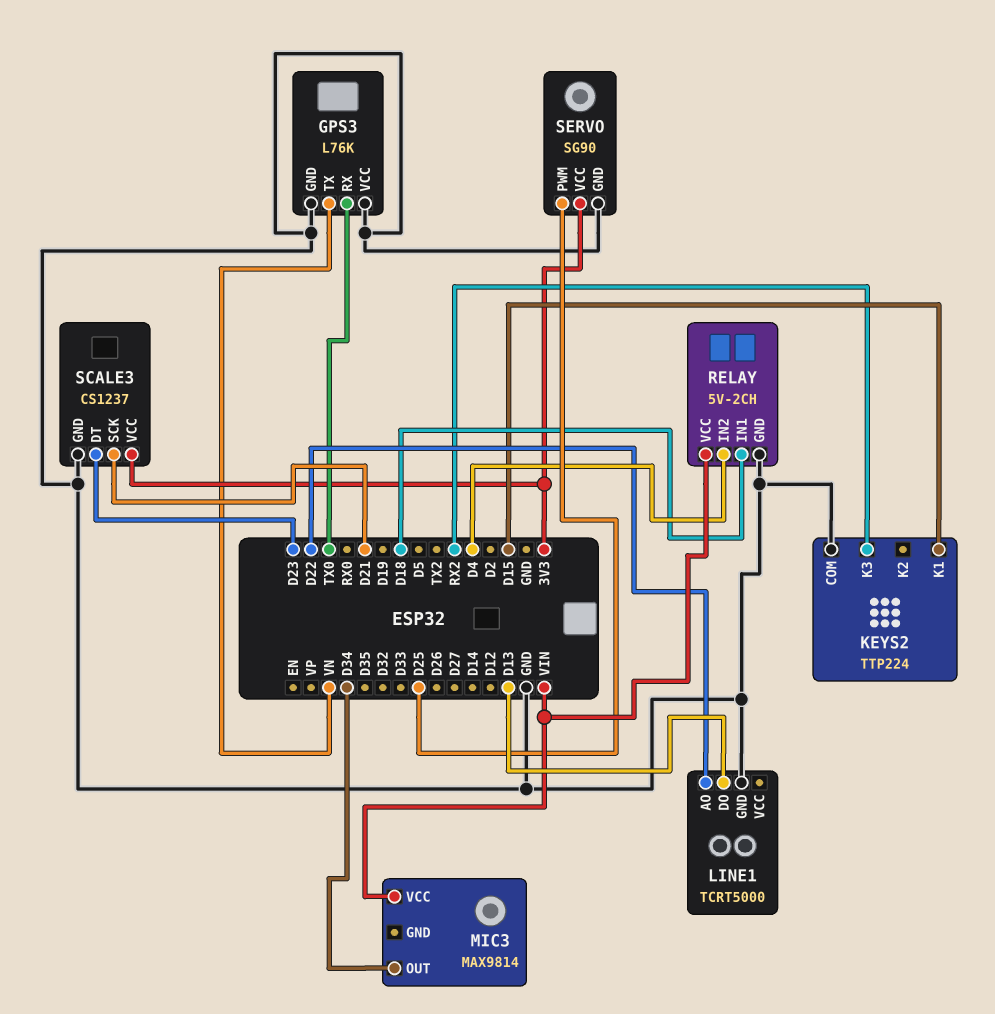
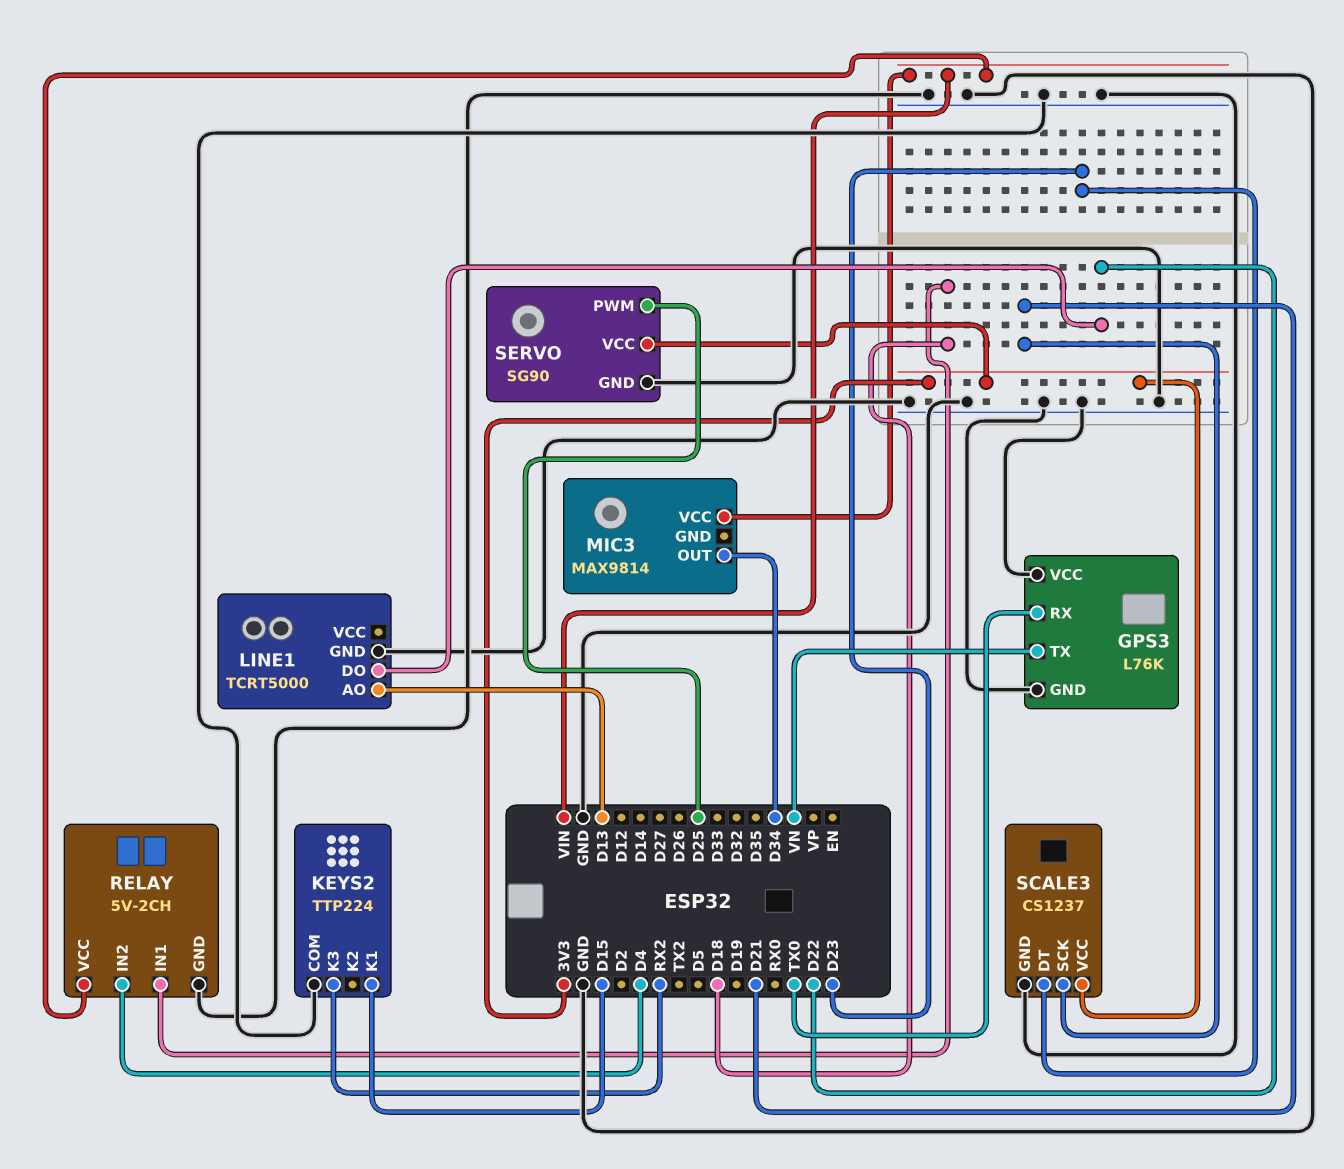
LINE1 pin AO: D22 -> D13
LINE1 pin DO: D13 -> D22

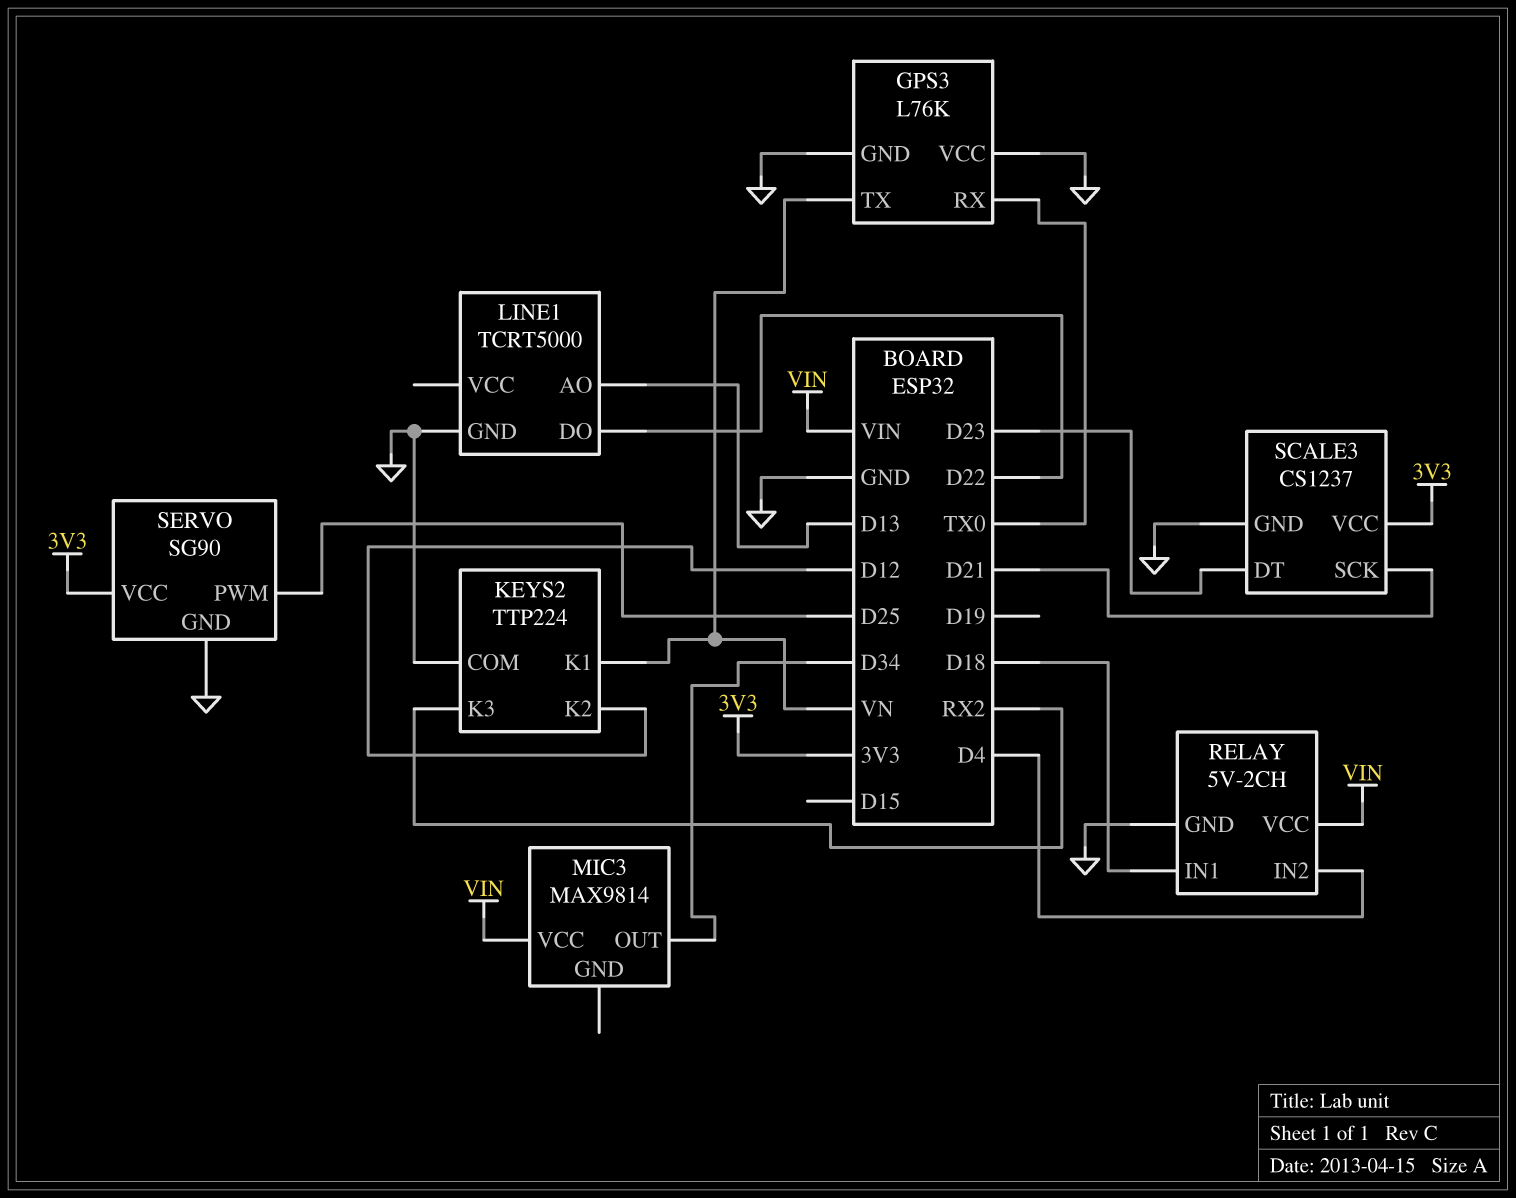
KEYS2 pin K1: D15 -> VN
KEYS2 pin K2: none -> D12

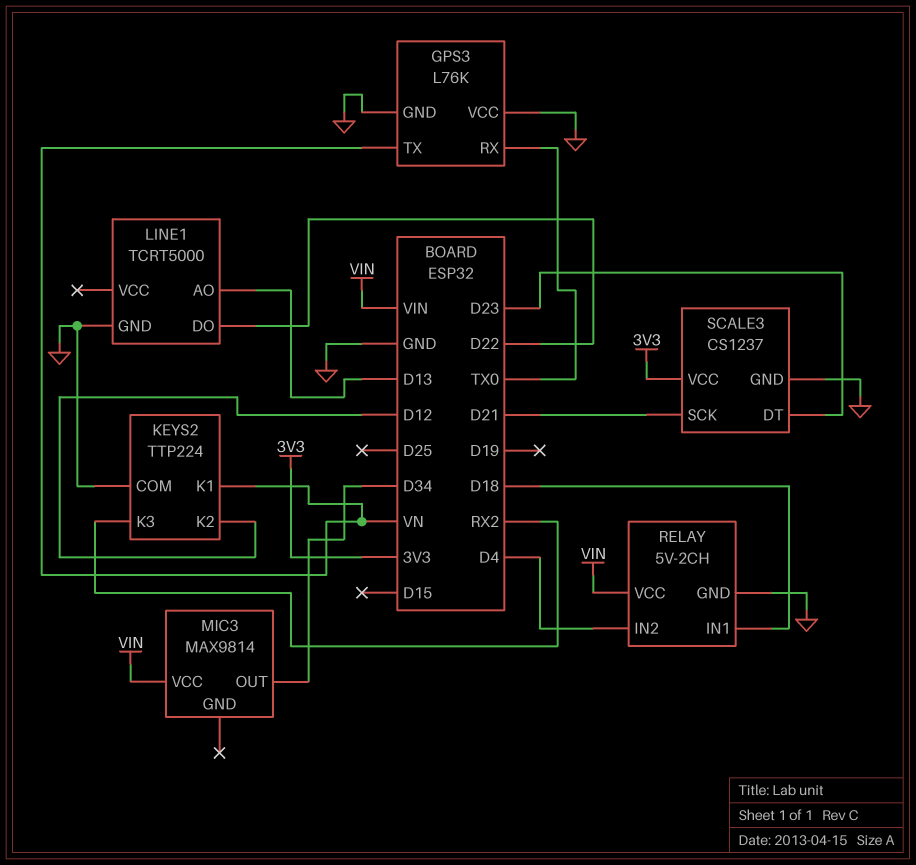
SERVO: SG90 -> none
SERVO pin GND: GND -> none
SERVO pin PWM: D25 -> none
SERVO pin VCC: 3V3 -> none

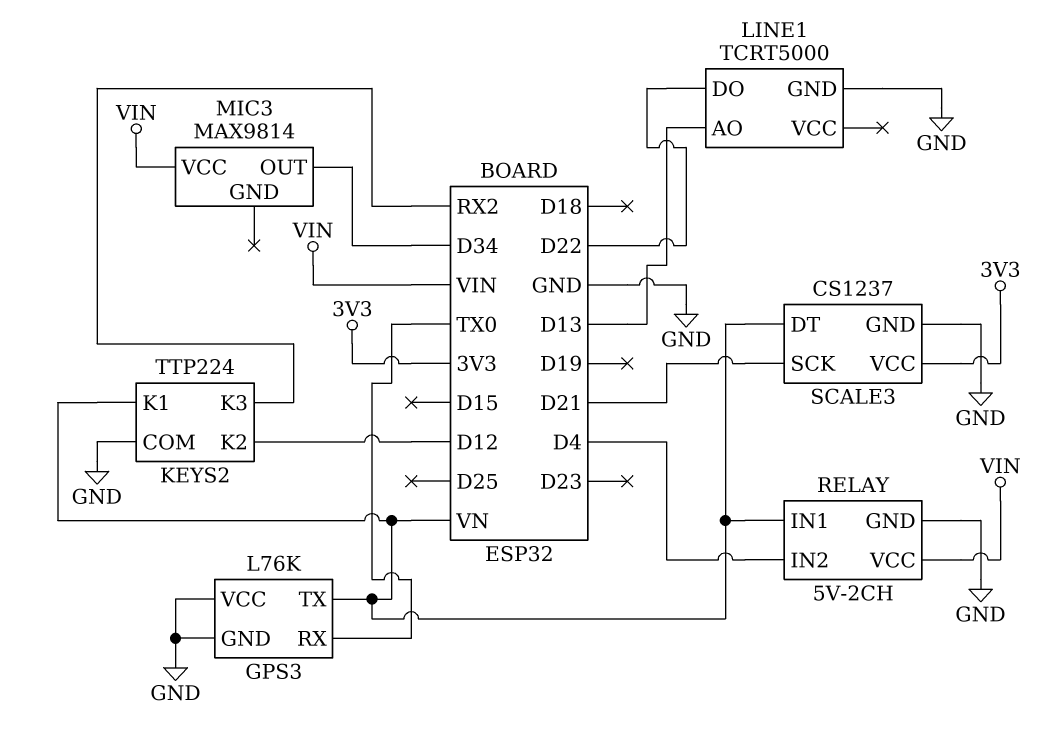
RELAY pin IN1: D18 -> VN
SCALE3 pin DT: D23 -> VN

